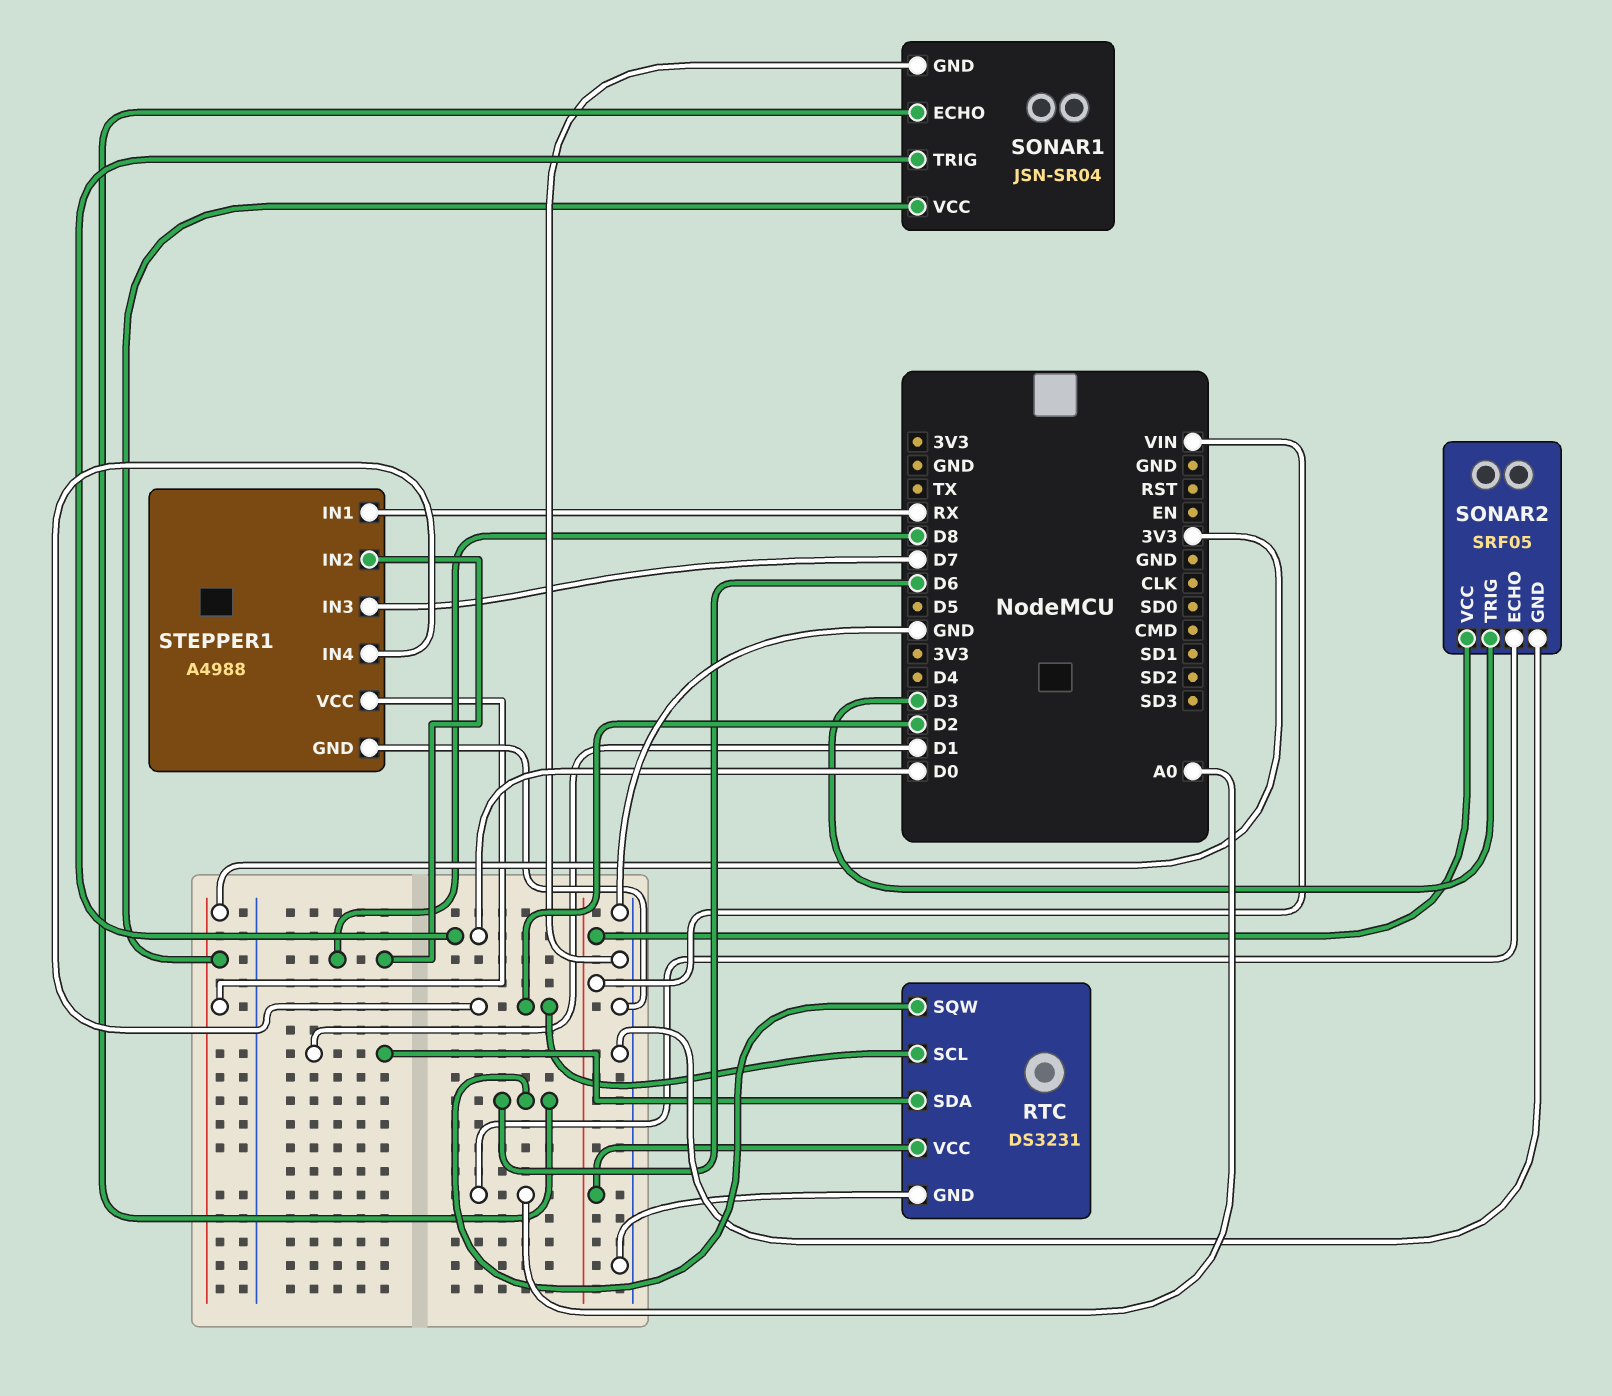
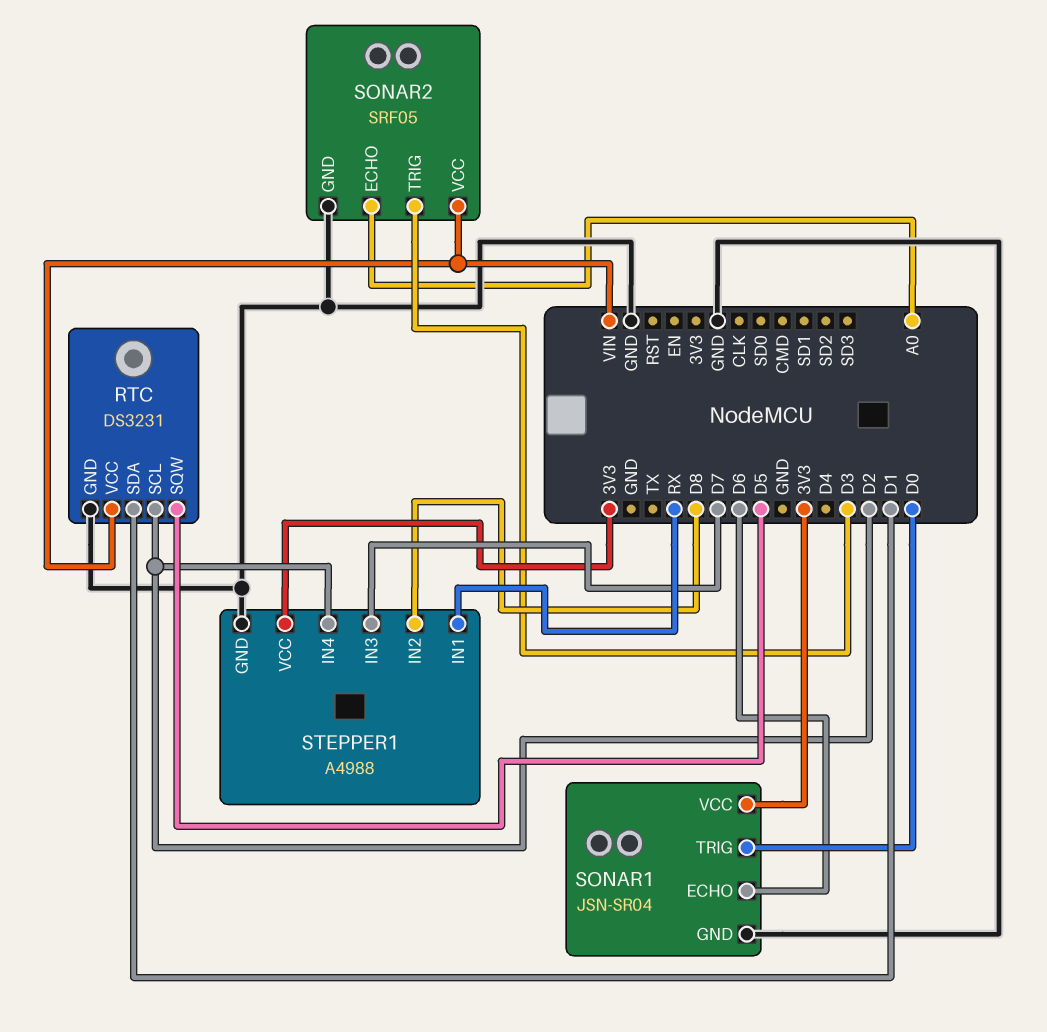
RTC pin SQW: D6 -> D5

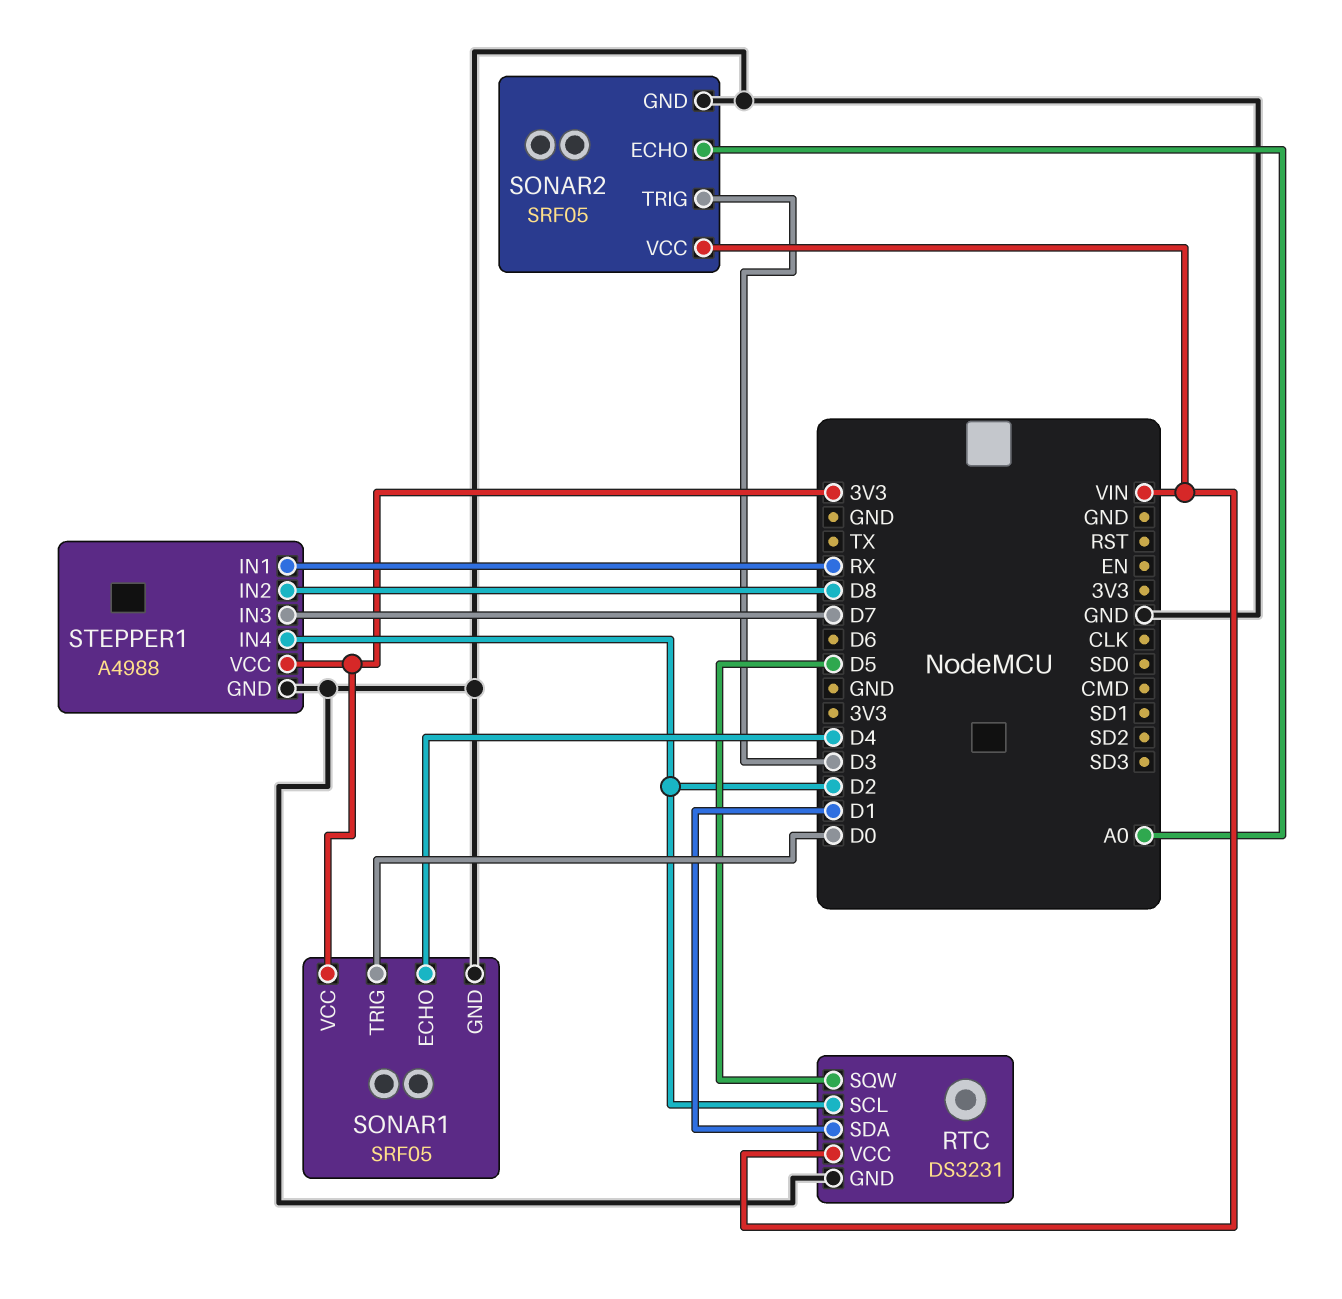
SONAR1: JSN-SR04 -> SRF05
SONAR1 pin ECHO: D6 -> D4

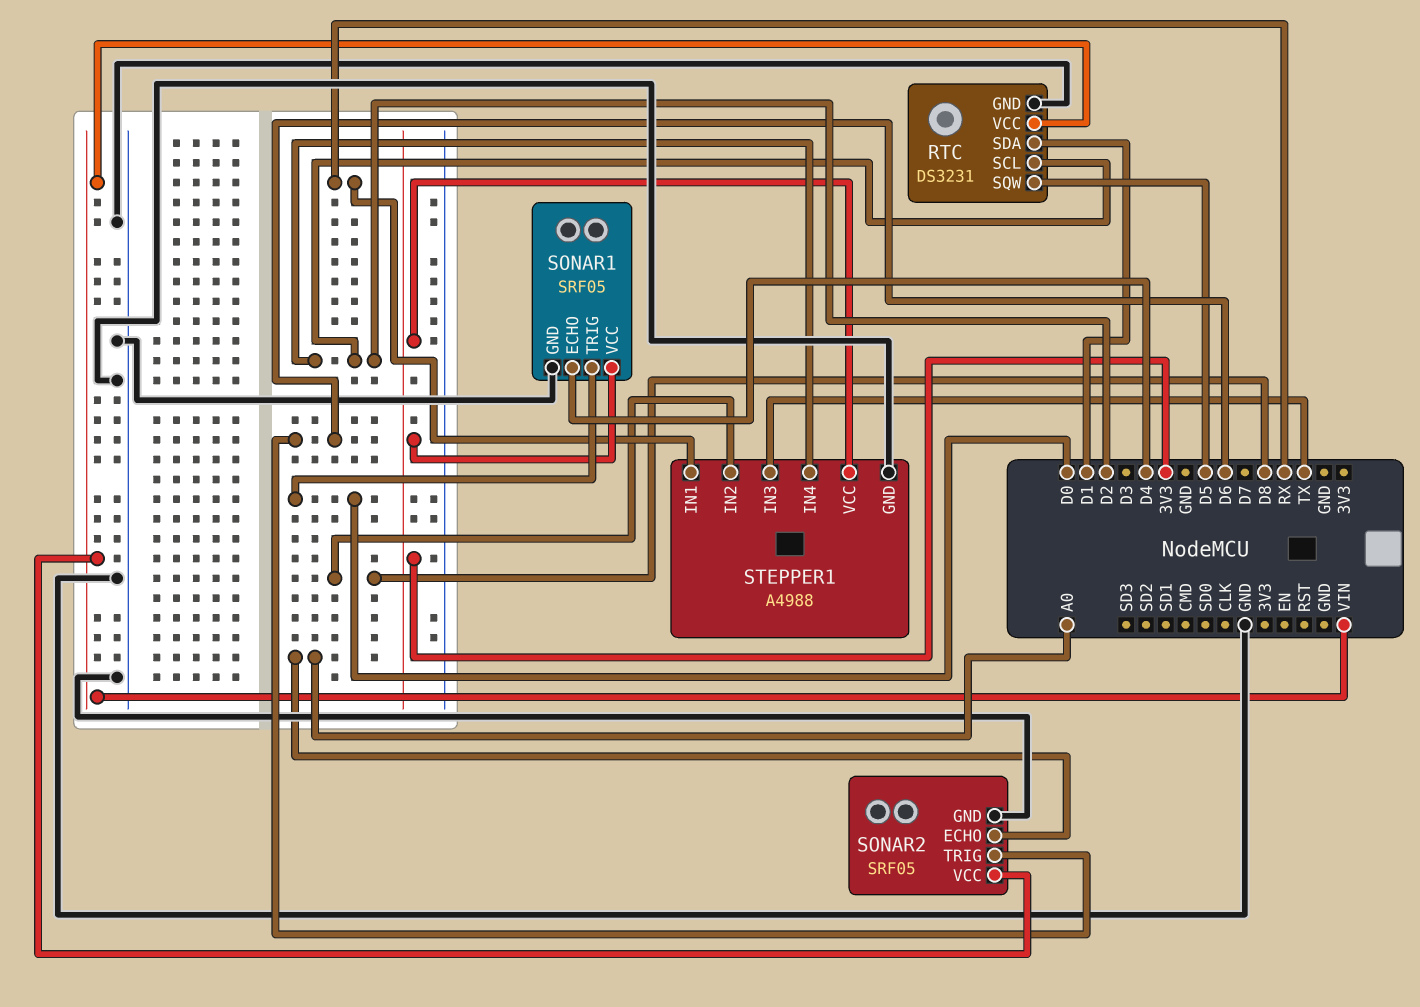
SONAR2 pin TRIG: D3 -> D6
STEPPER1 pin IN3: D7 -> TX

